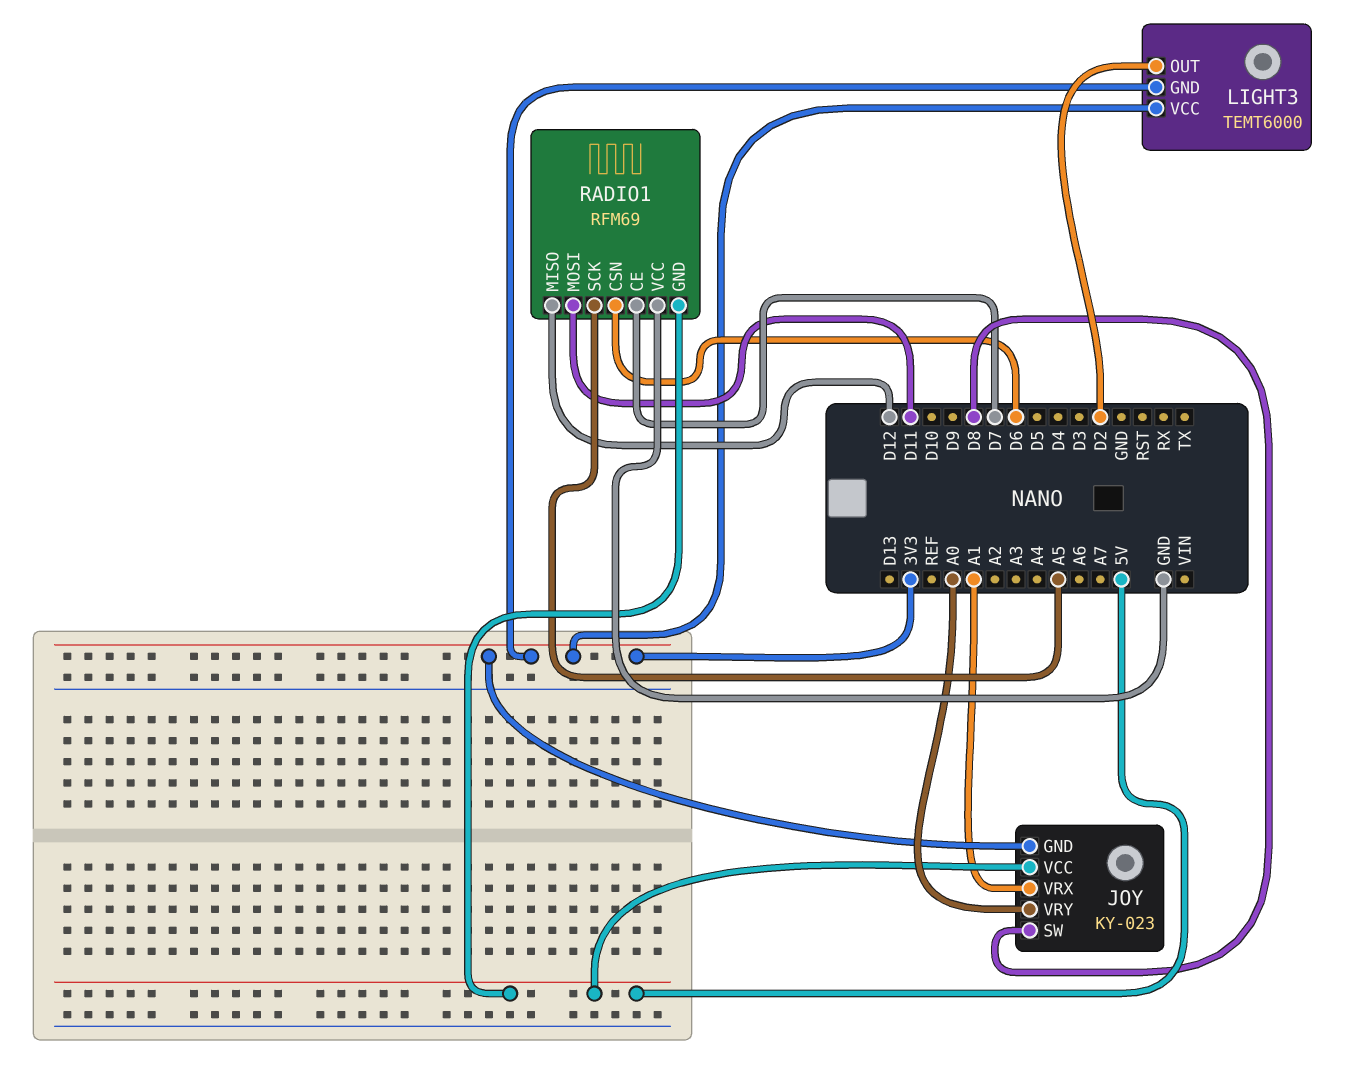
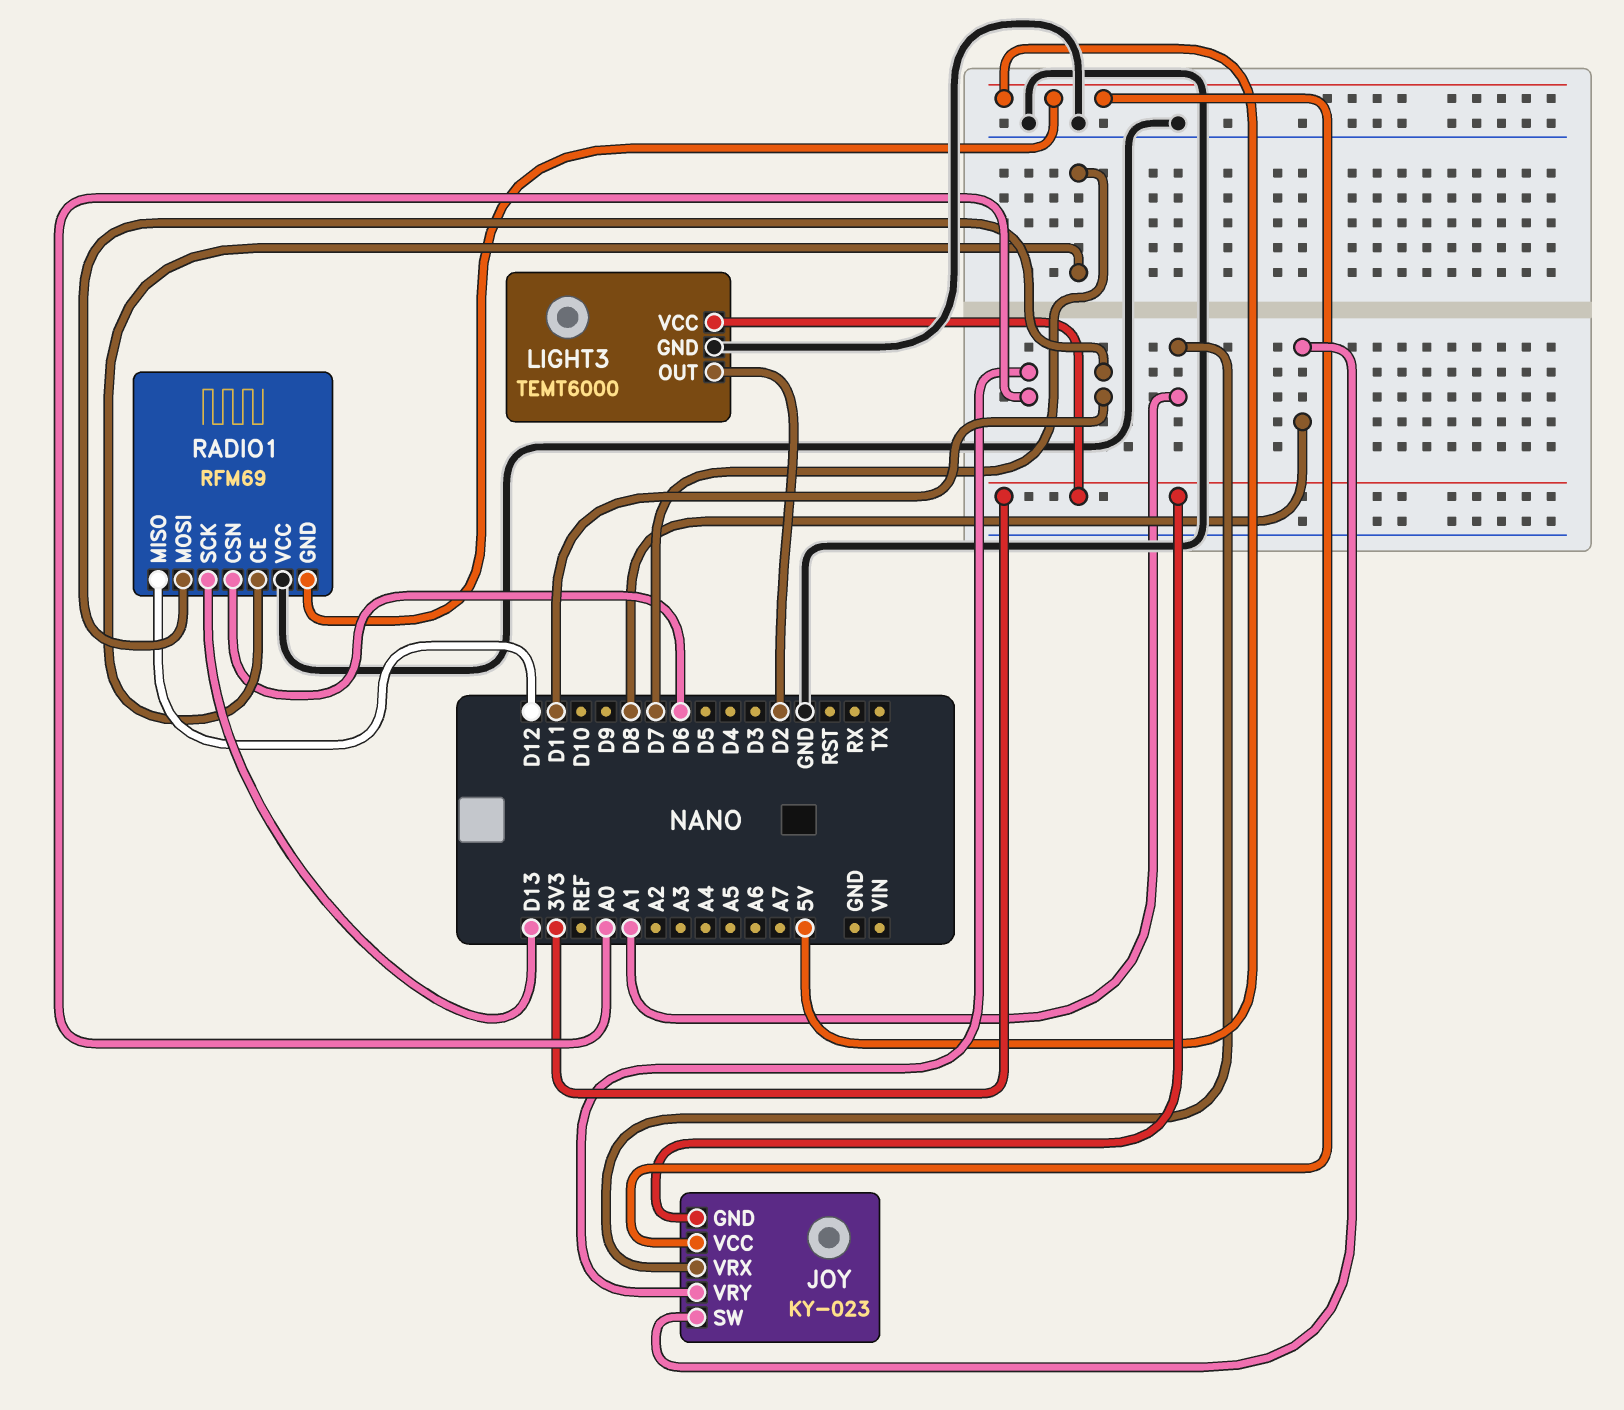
LIGHT3 pin GND: 3V3 -> GND
RADIO1 pin SCK: A5 -> D13

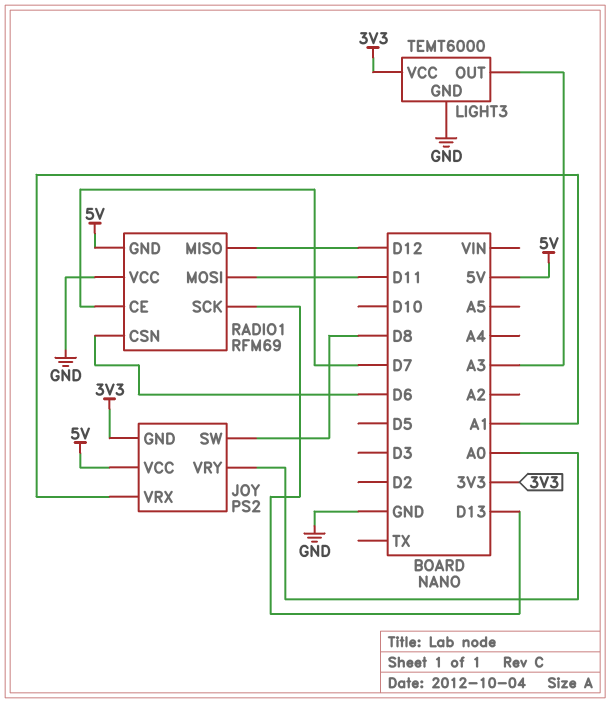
JOY: KY-023 -> PS2
LIGHT3 pin OUT: D2 -> A3

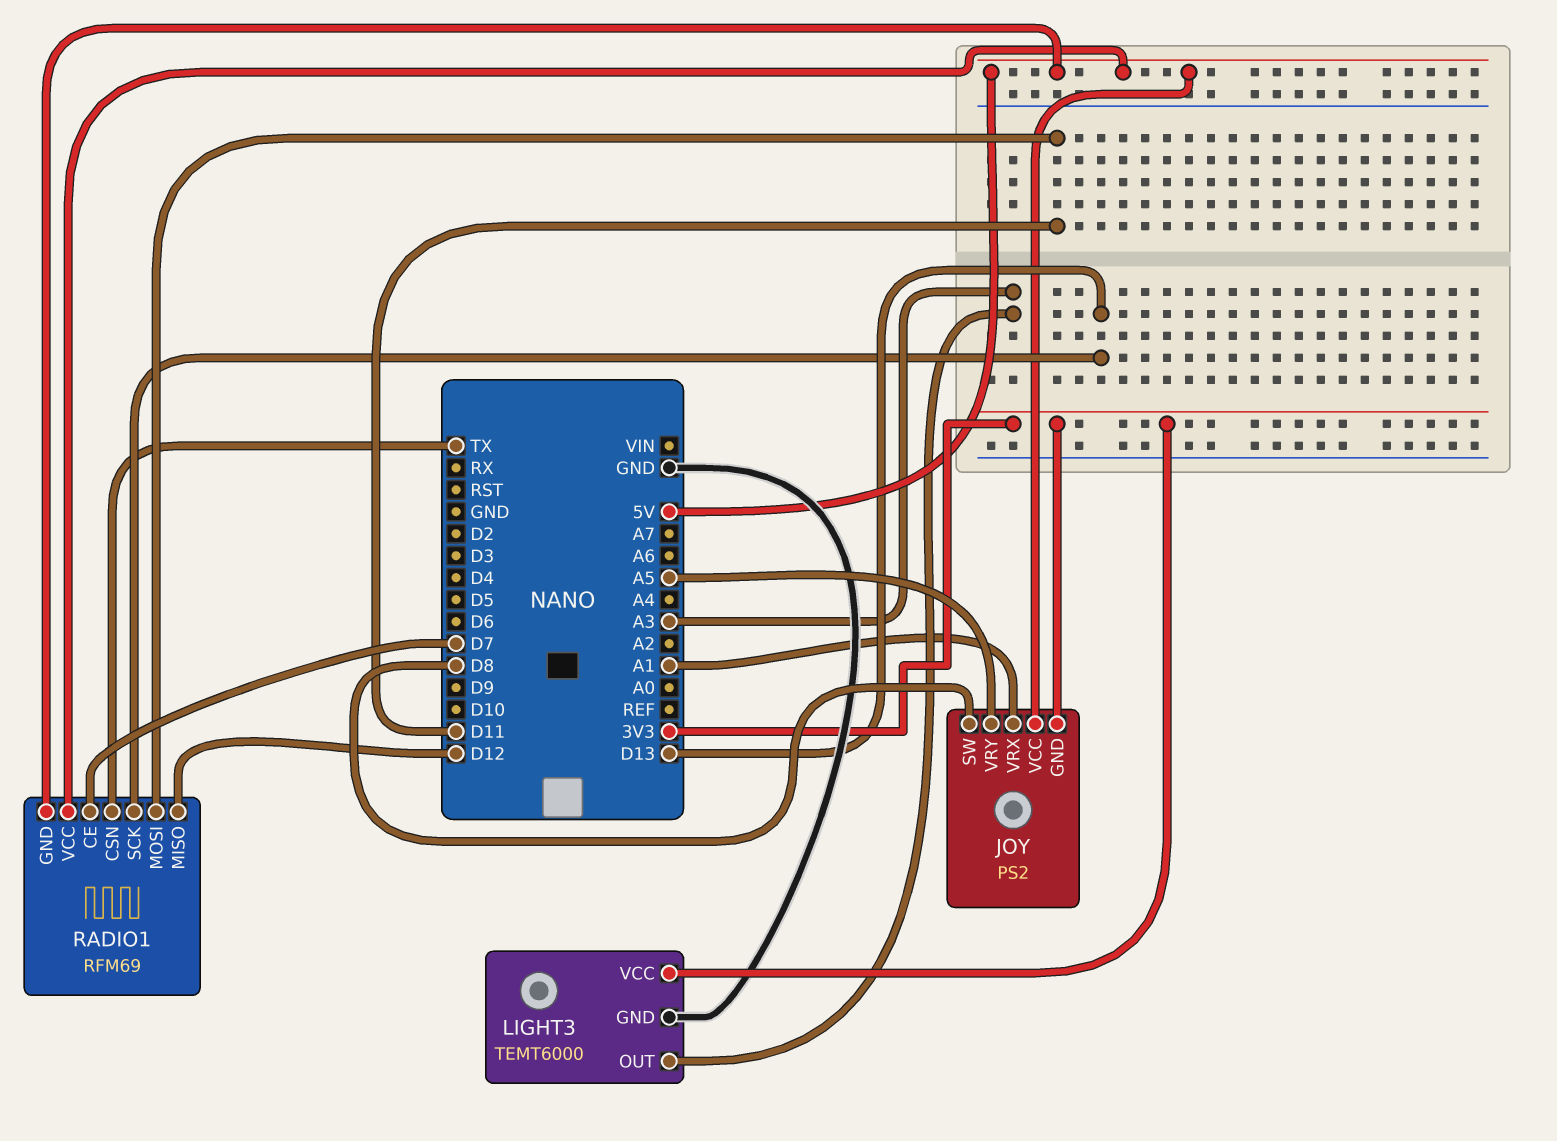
JOY pin VRY: A0 -> A5
RADIO1 pin CSN: D6 -> TX
RADIO1 pin VCC: GND -> 5V

